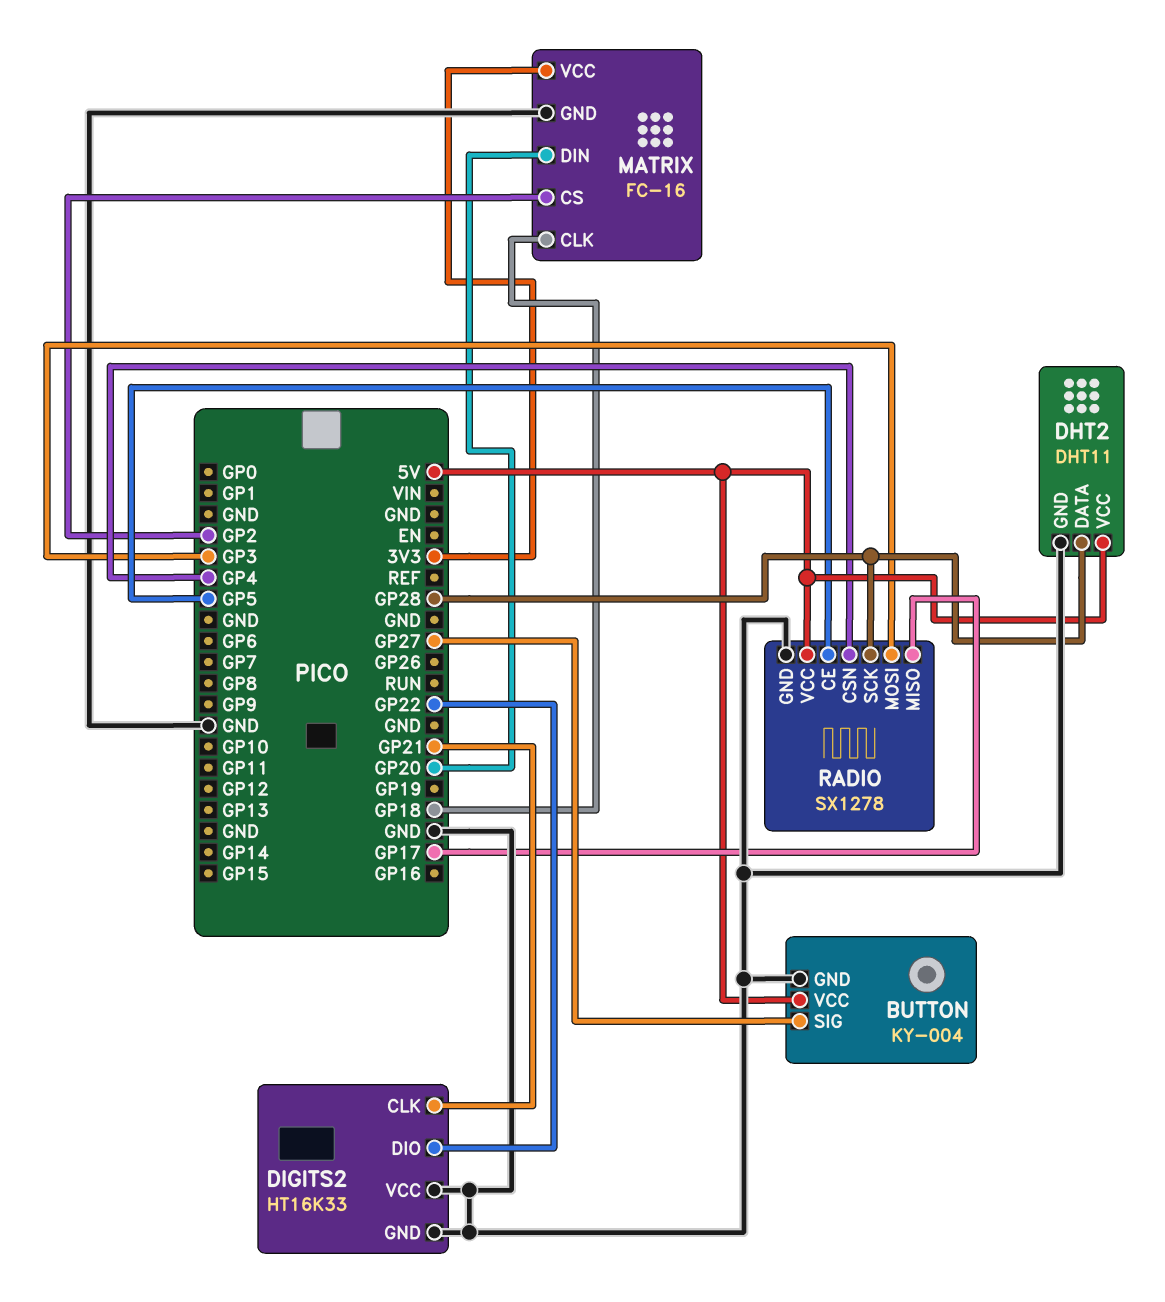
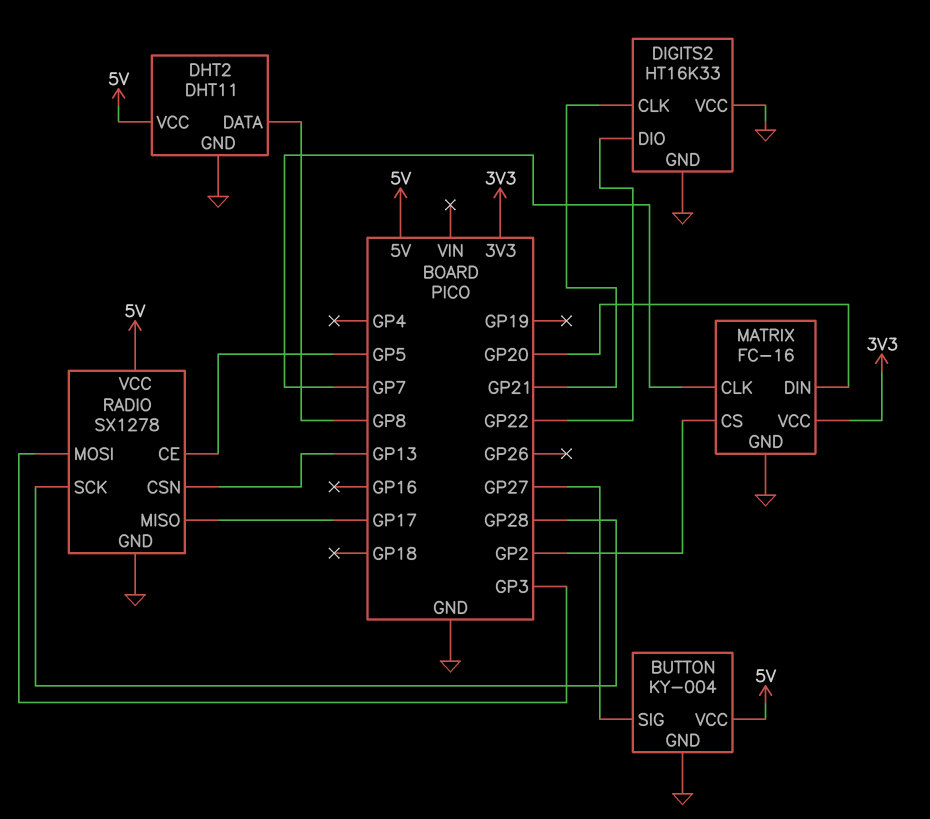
DHT2 pin DATA: GP28 -> GP8
MATRIX pin CLK: GP18 -> GP7
RADIO pin CSN: GP4 -> GP13

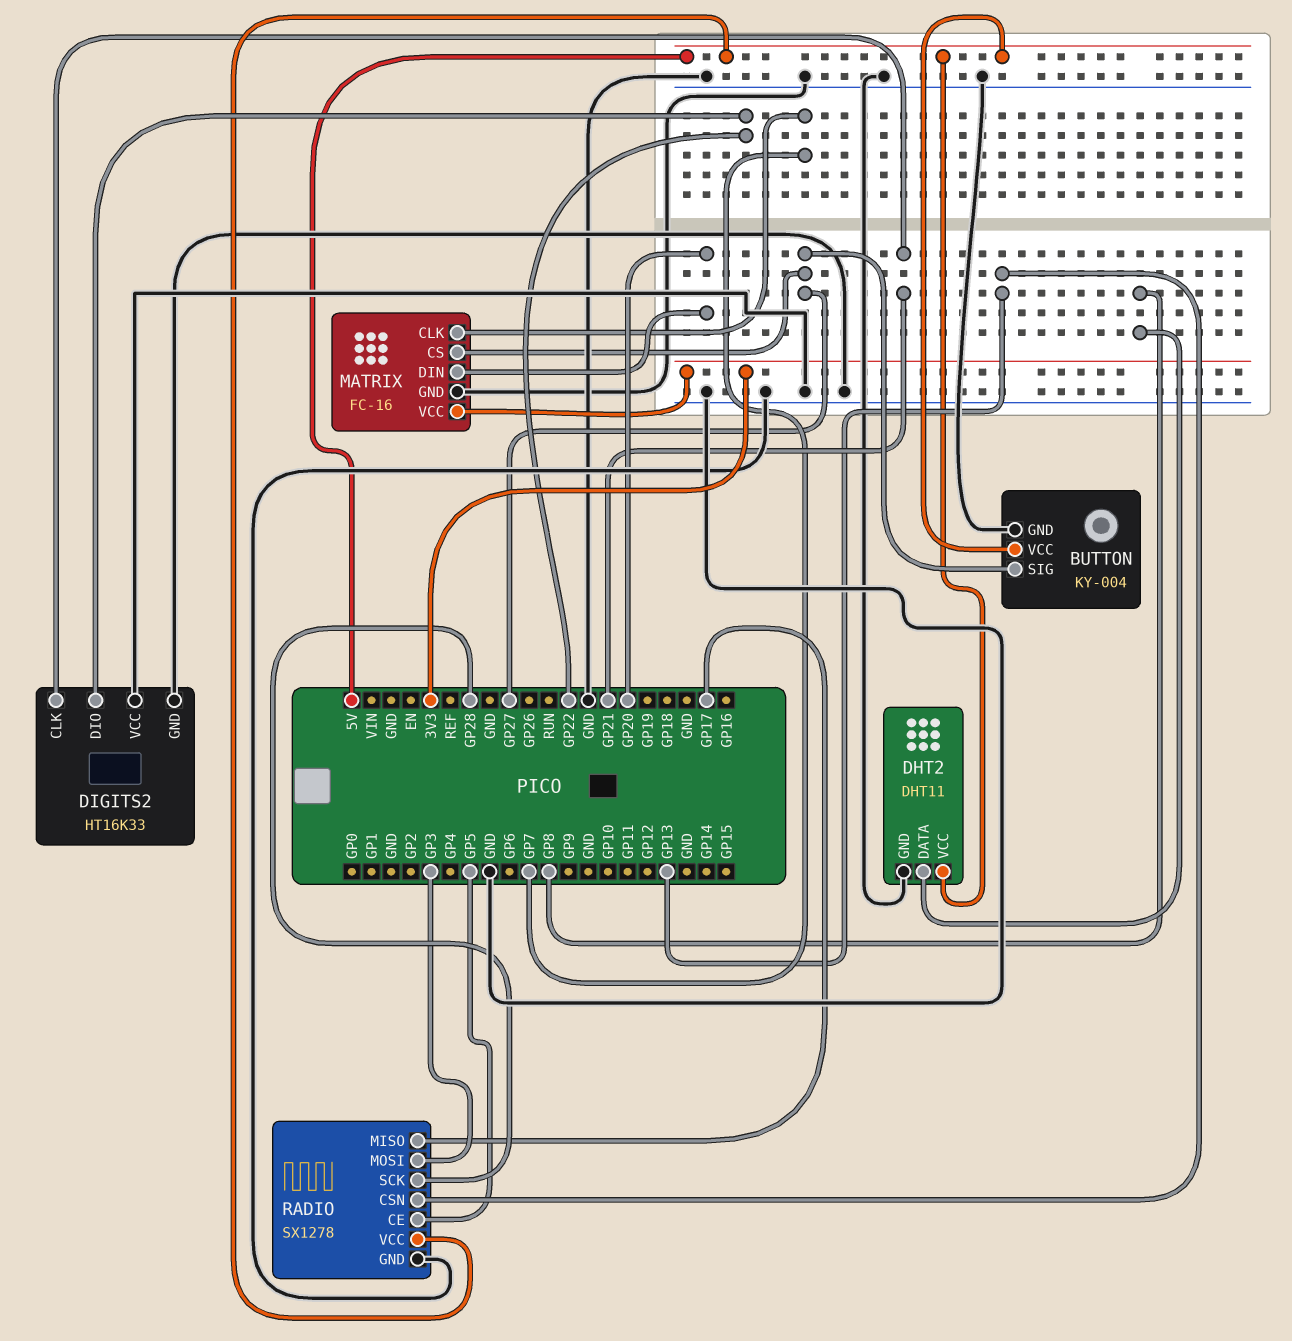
MATRIX pin CS: GP2 -> GP27

